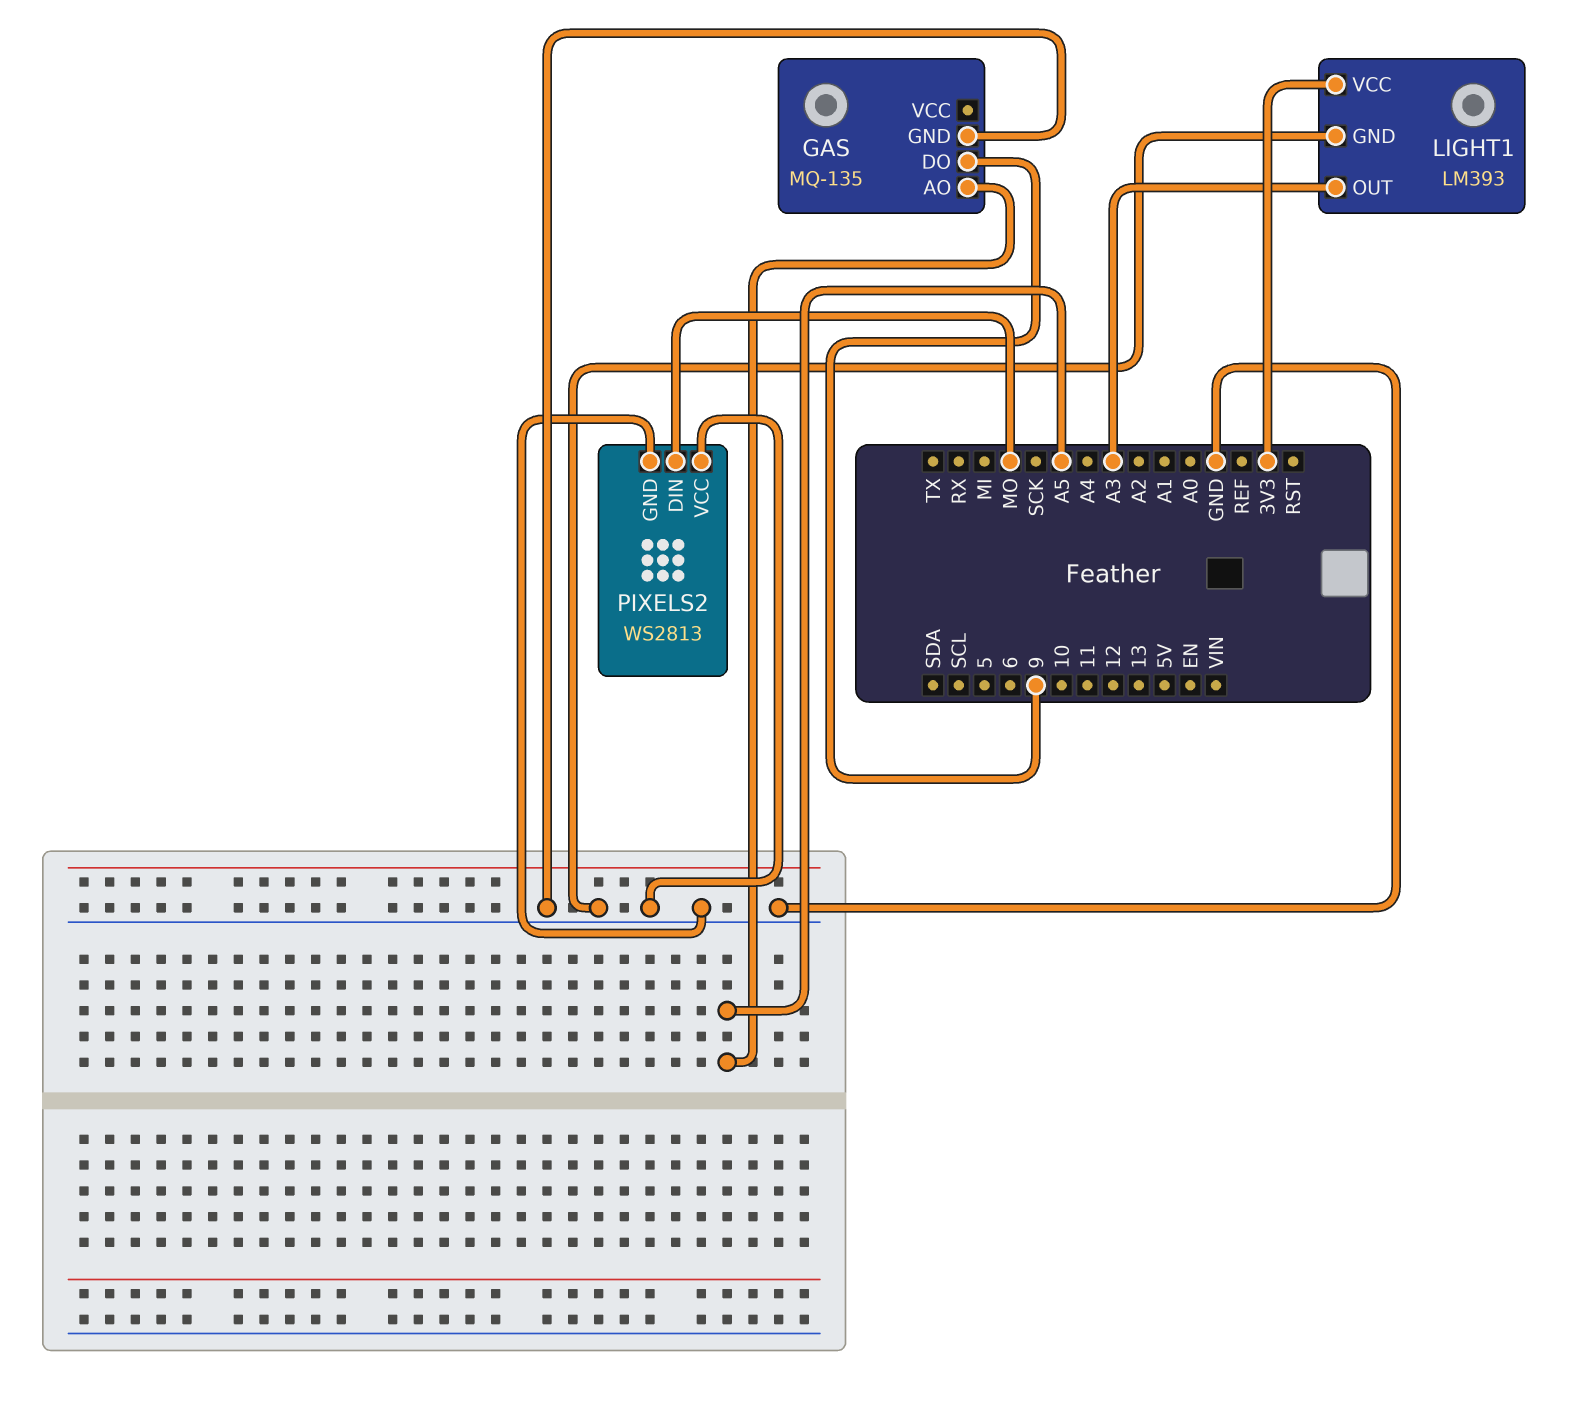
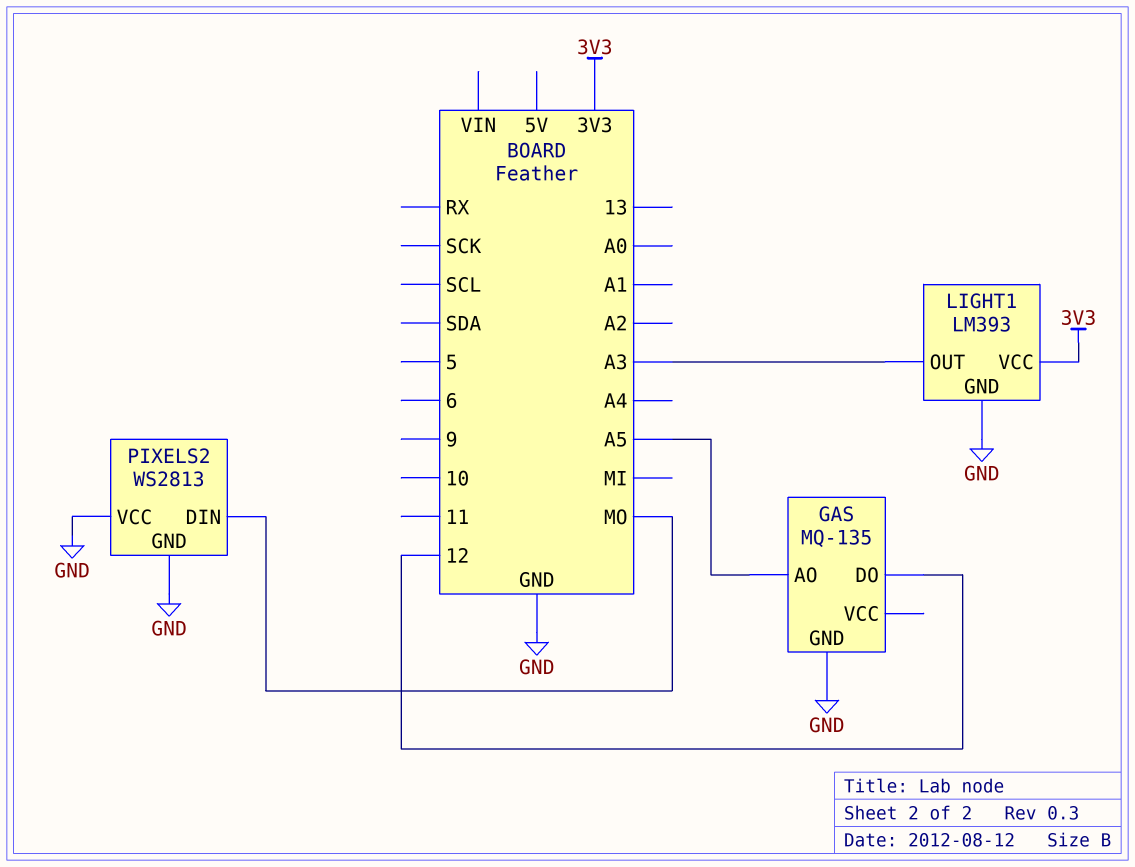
GAS pin DO: 9 -> 12

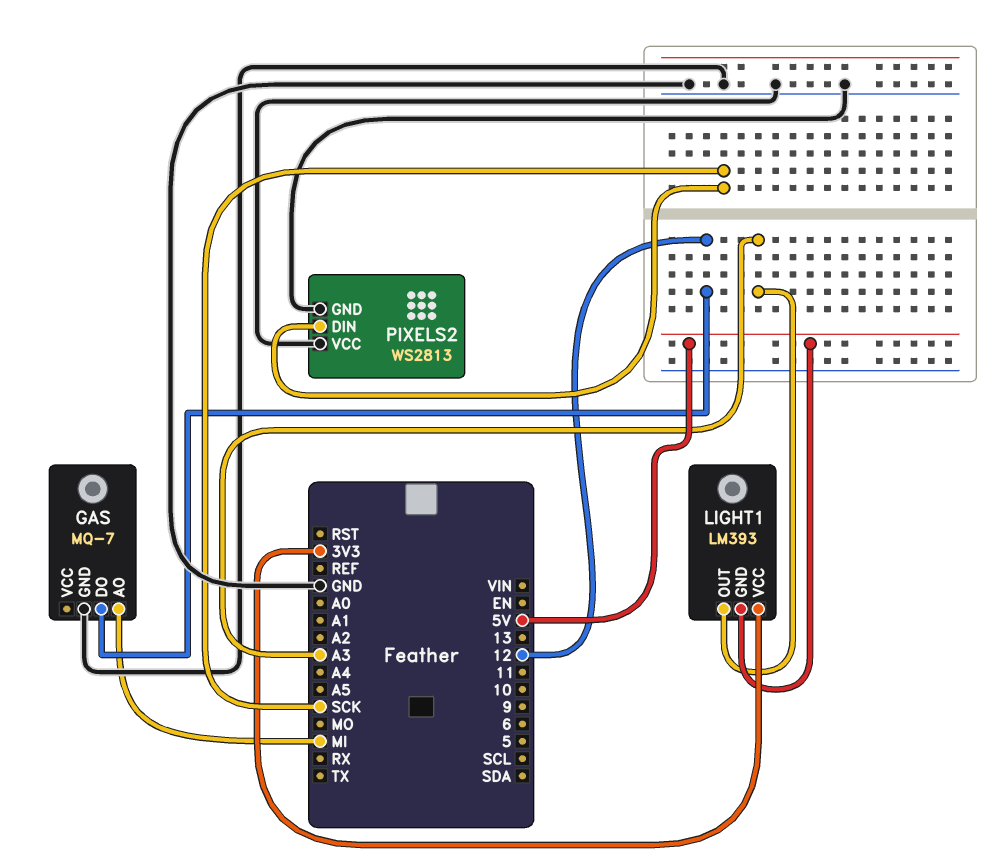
GAS: MQ-135 -> MQ-7
GAS pin AO: A5 -> MI
LIGHT1 pin GND: GND -> 5V
PIXELS2 pin DIN: MO -> SCK

